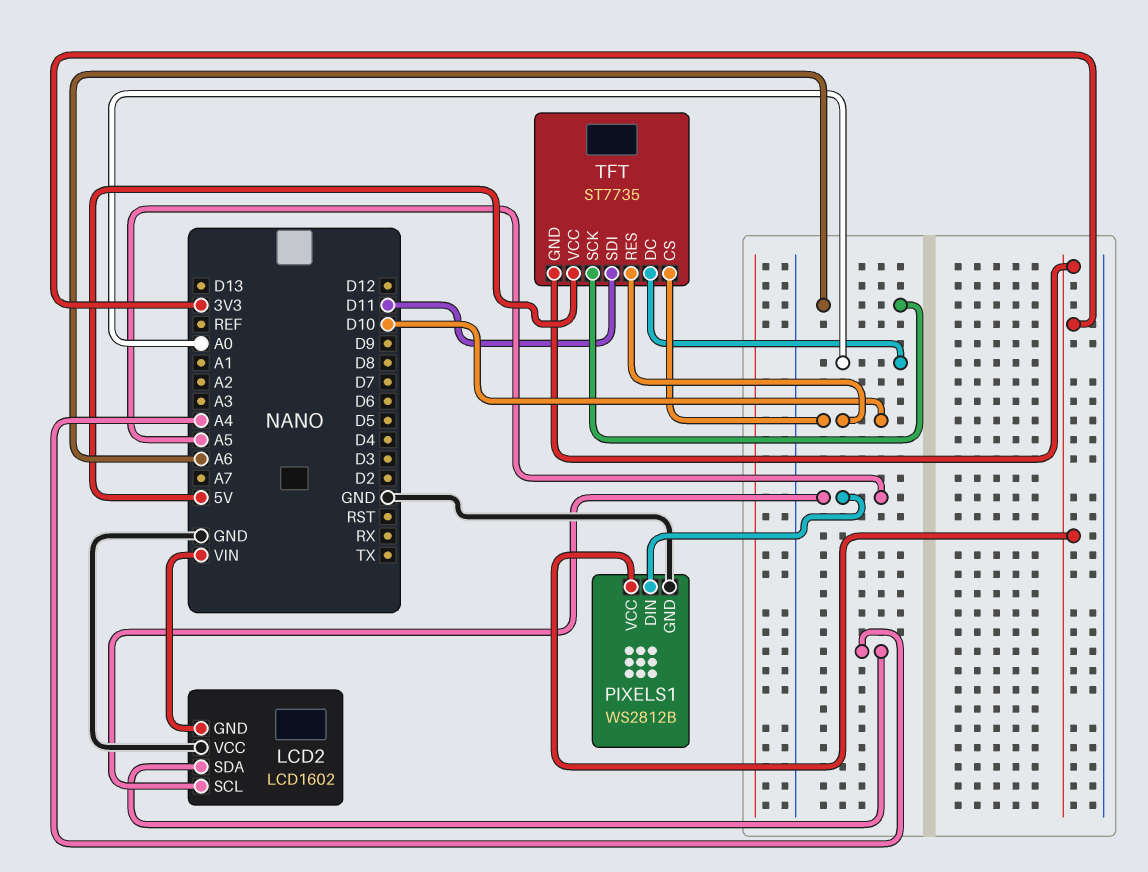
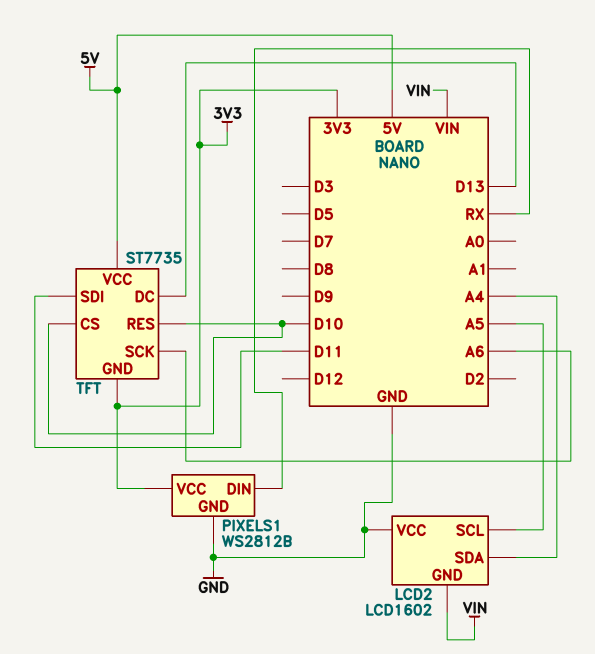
PIXELS1 pin DIN: A5 -> RX
TFT pin DC: A0 -> D13

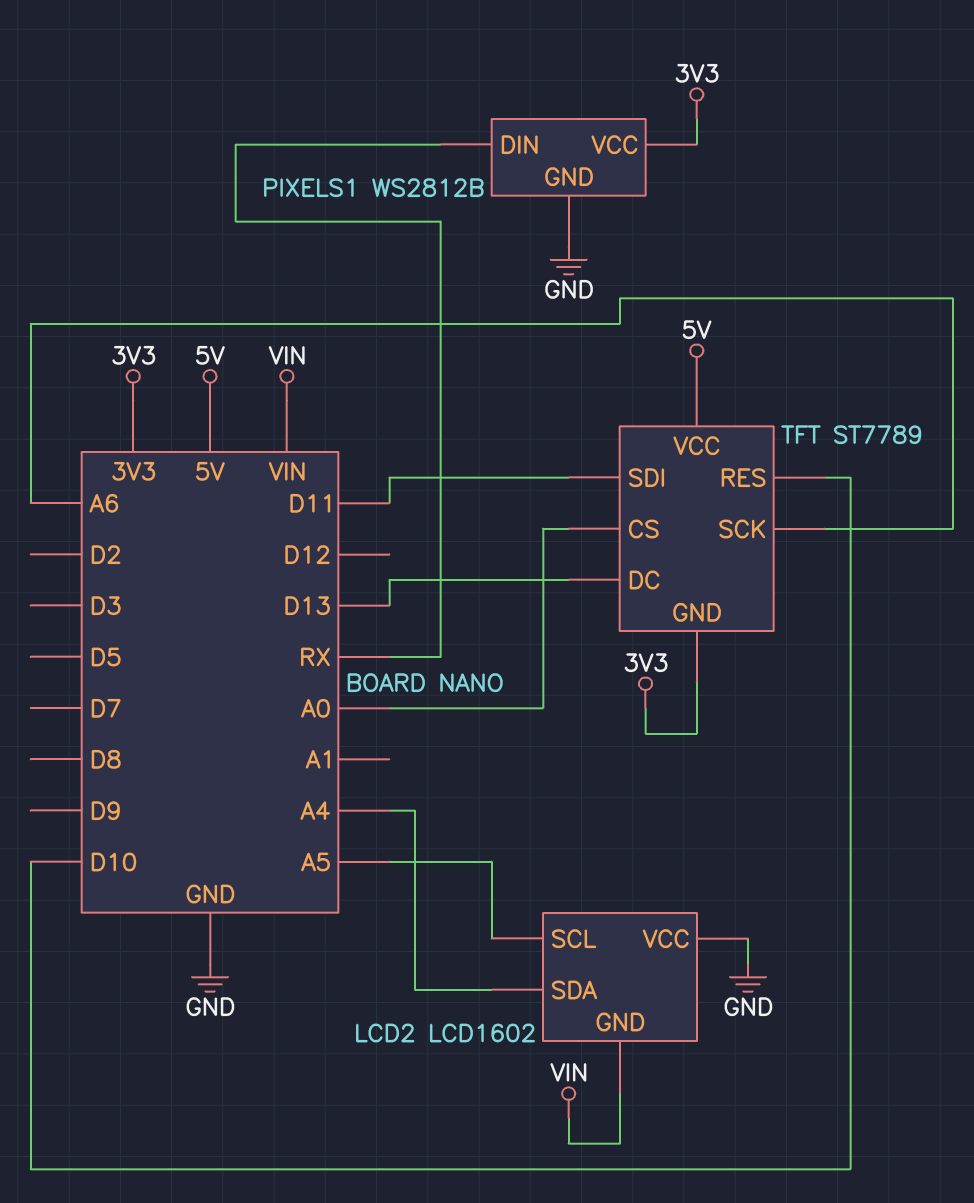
TFT: ST7735 -> ST7789
TFT pin CS: D10 -> A0

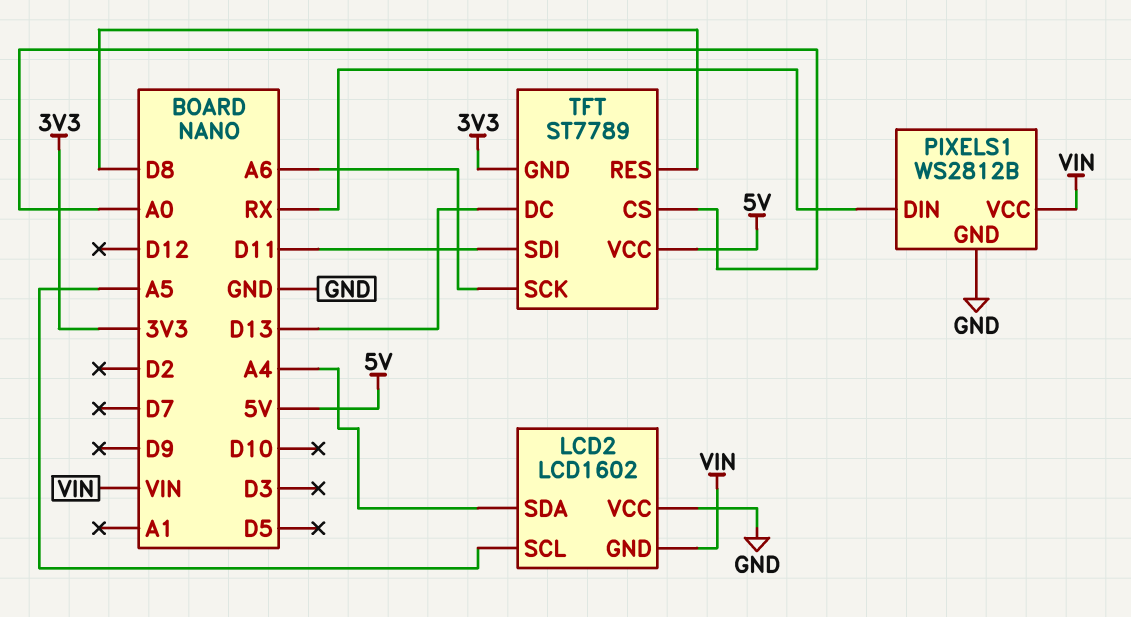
PIXELS1 pin VCC: 3V3 -> VIN
TFT pin RES: D10 -> D8

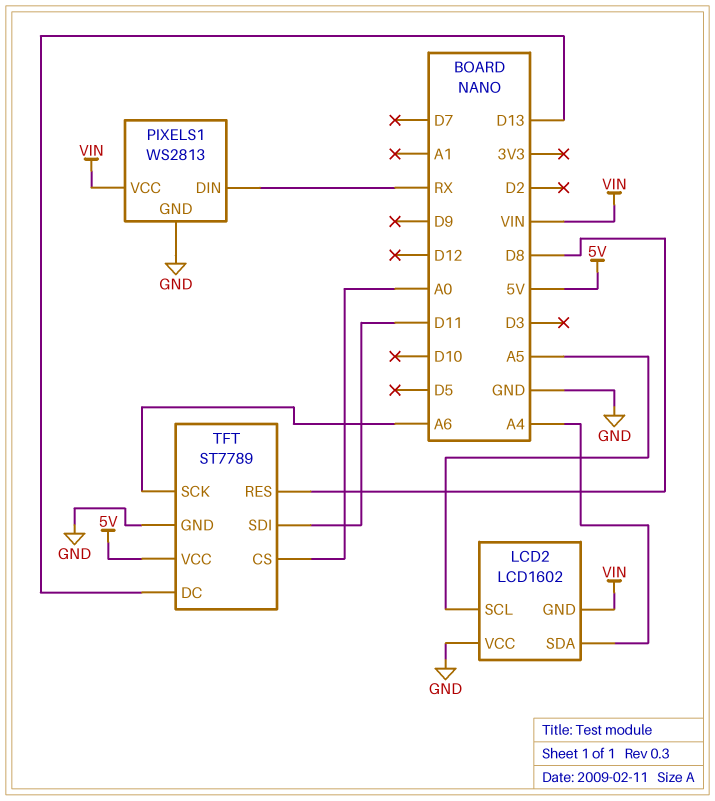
PIXELS1: WS2812B -> WS2813
TFT pin GND: 3V3 -> GND

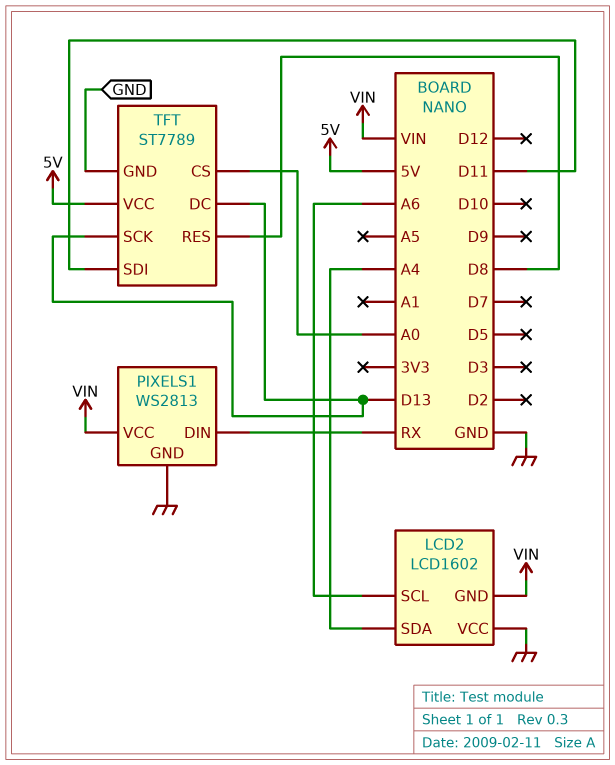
LCD2 pin SCL: A5 -> A6
TFT pin SCK: A6 -> D13

